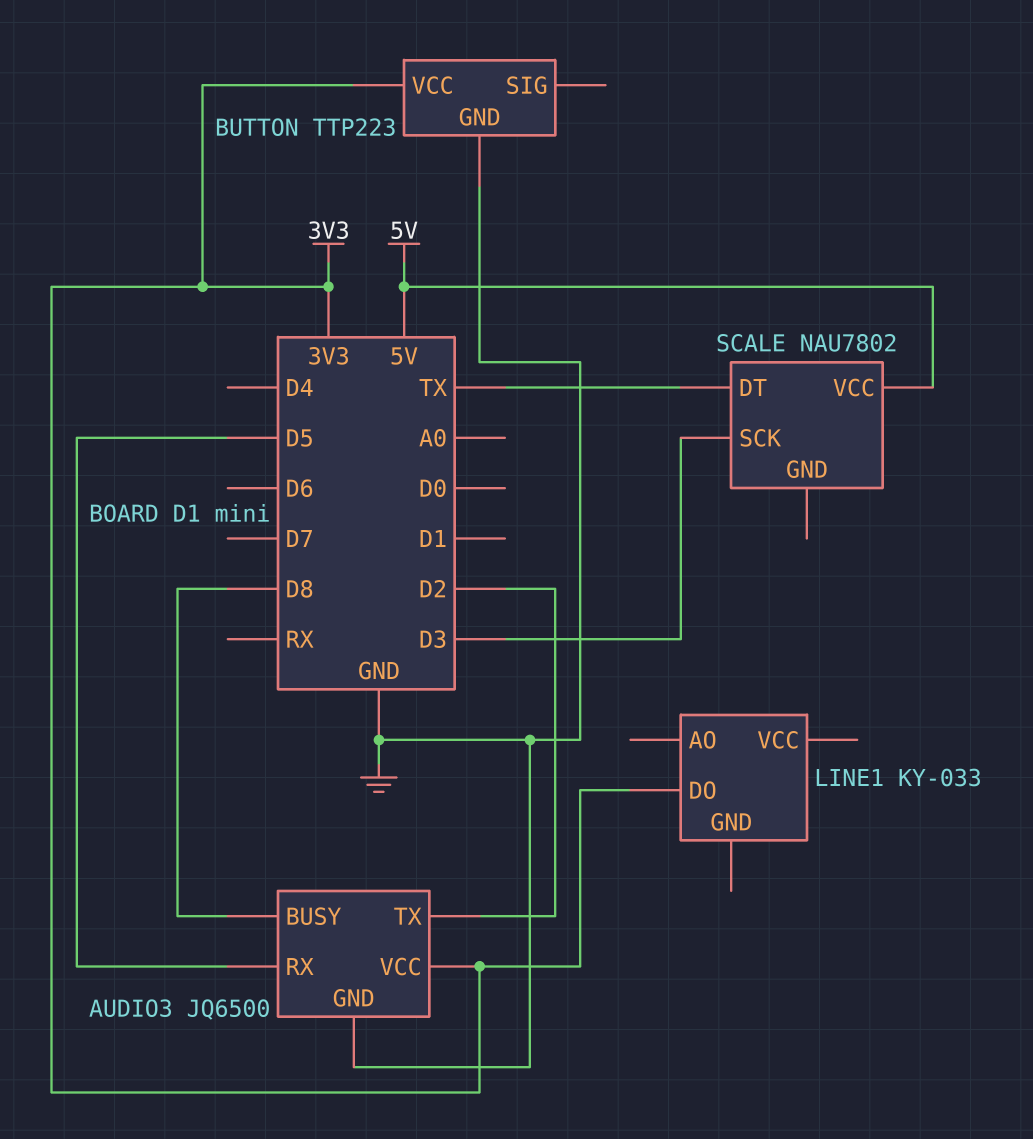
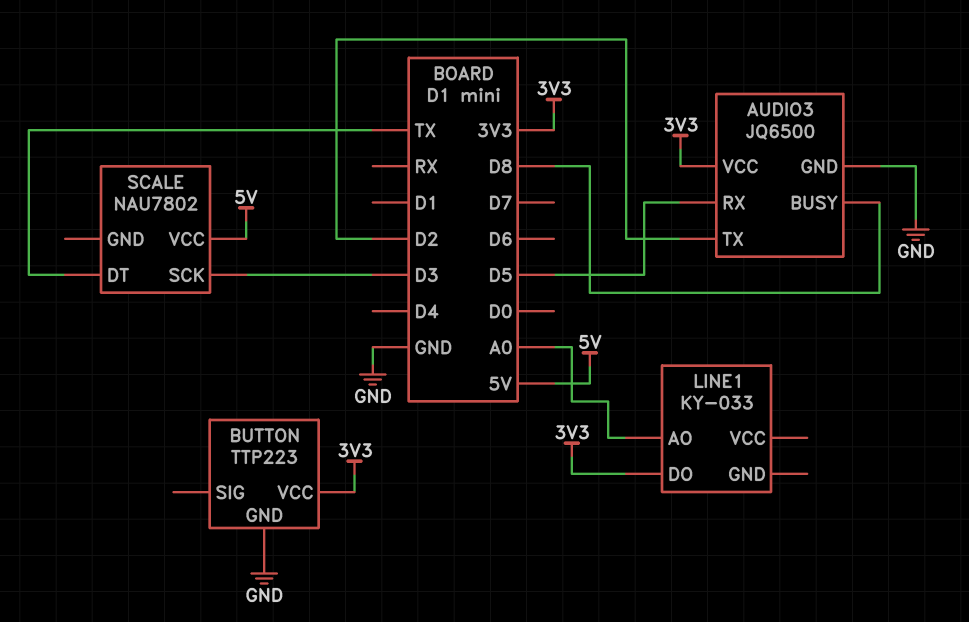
LINE1 pin AO: none -> A0

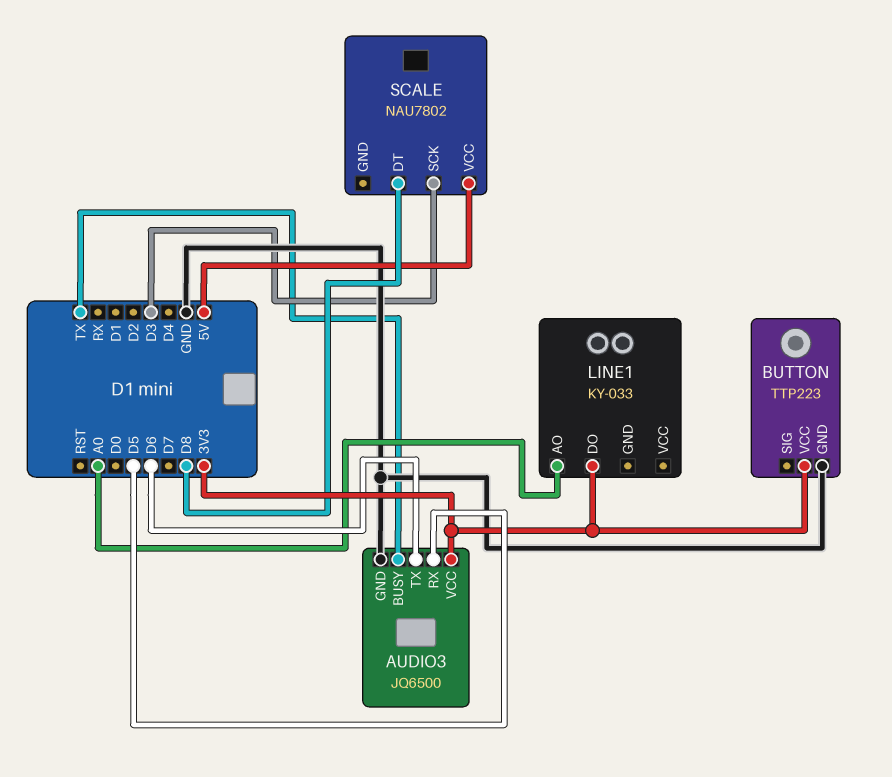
AUDIO3 pin BUSY: D8 -> TX
AUDIO3 pin TX: D2 -> D6
SCALE pin DT: TX -> D8

